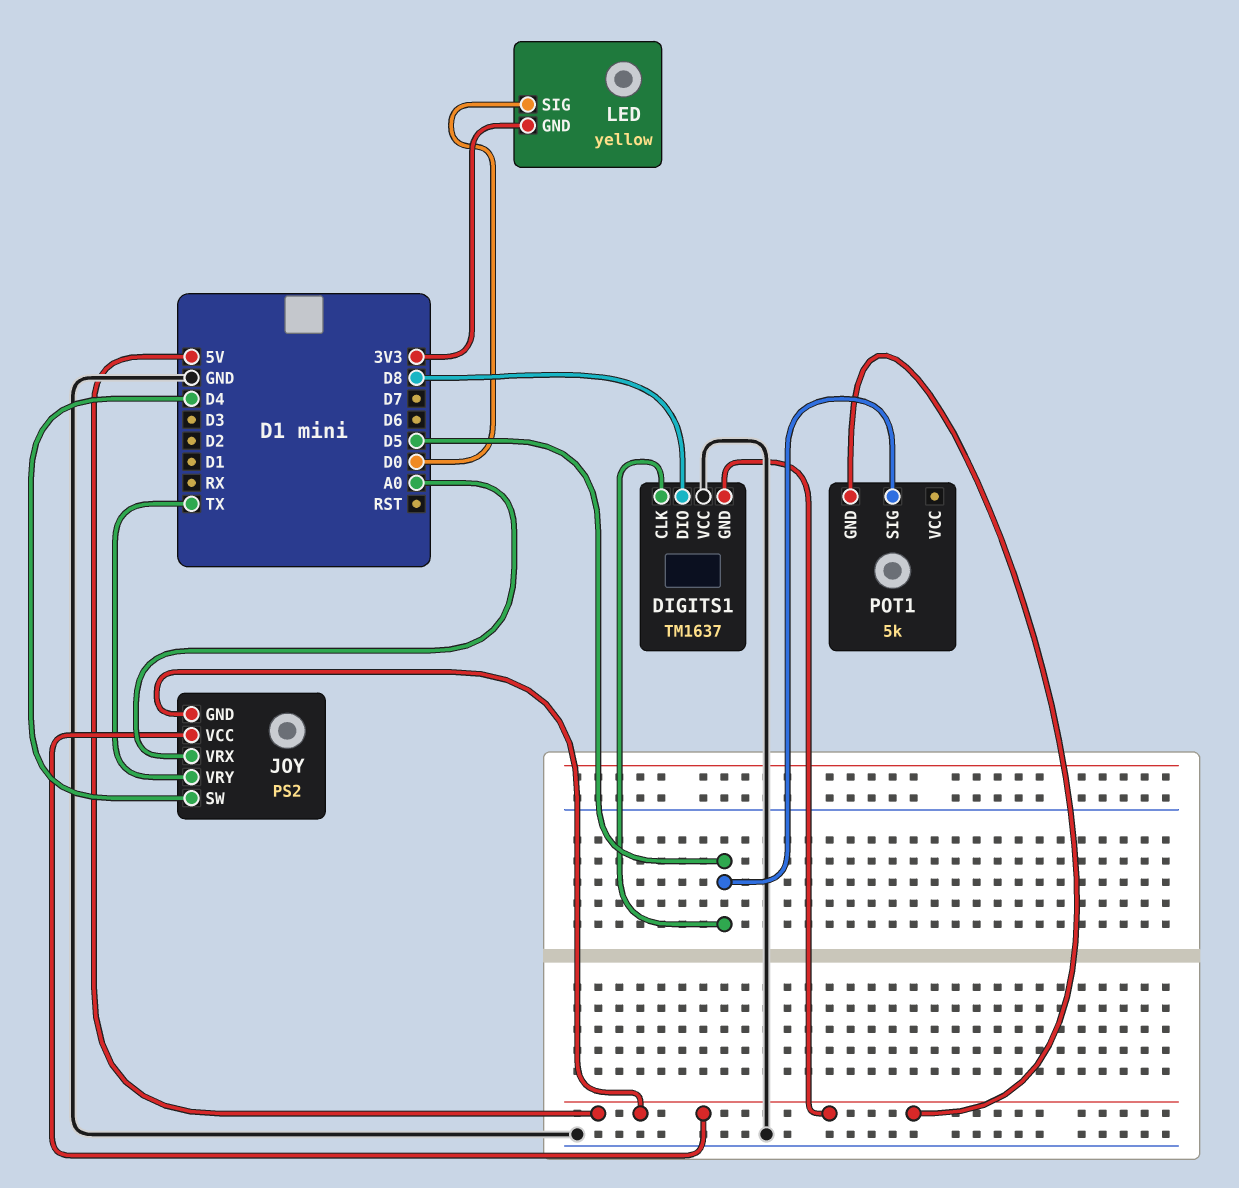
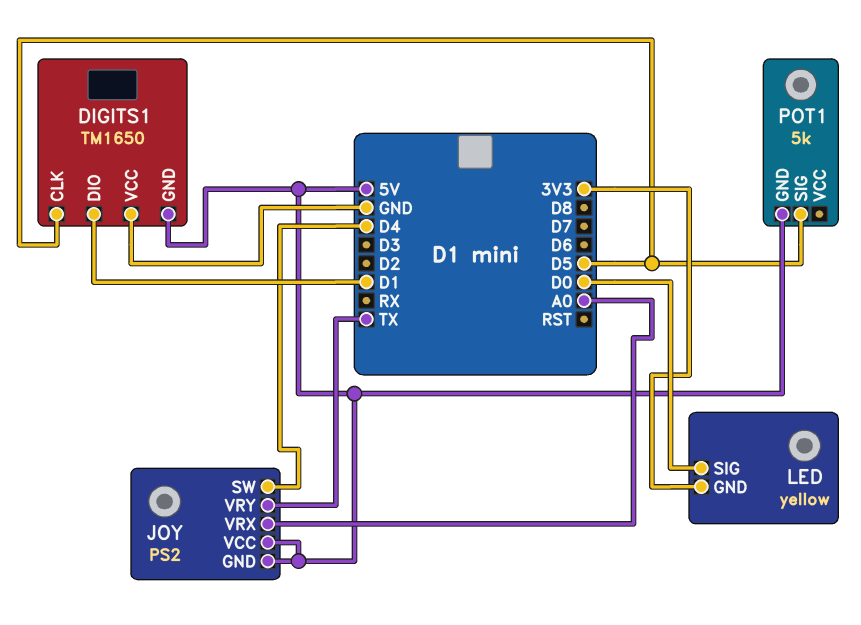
DIGITS1: TM1637 -> TM1650
DIGITS1 pin DIO: D8 -> D1

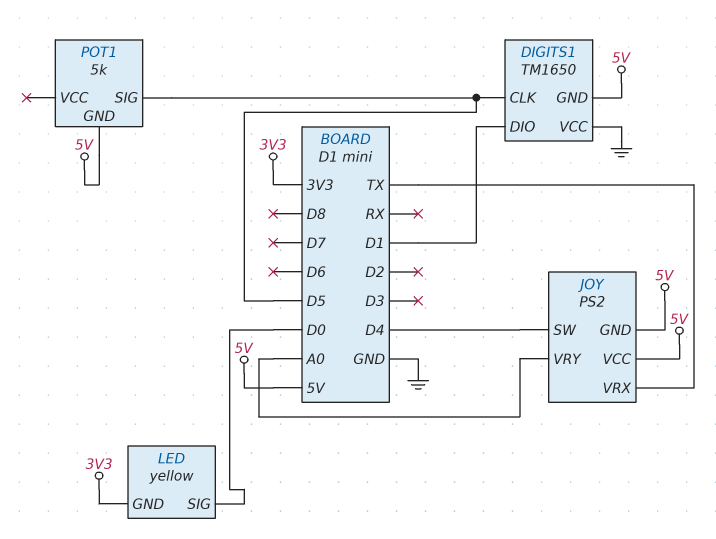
JOY pin VRX: A0 -> TX
JOY pin VRY: TX -> A0

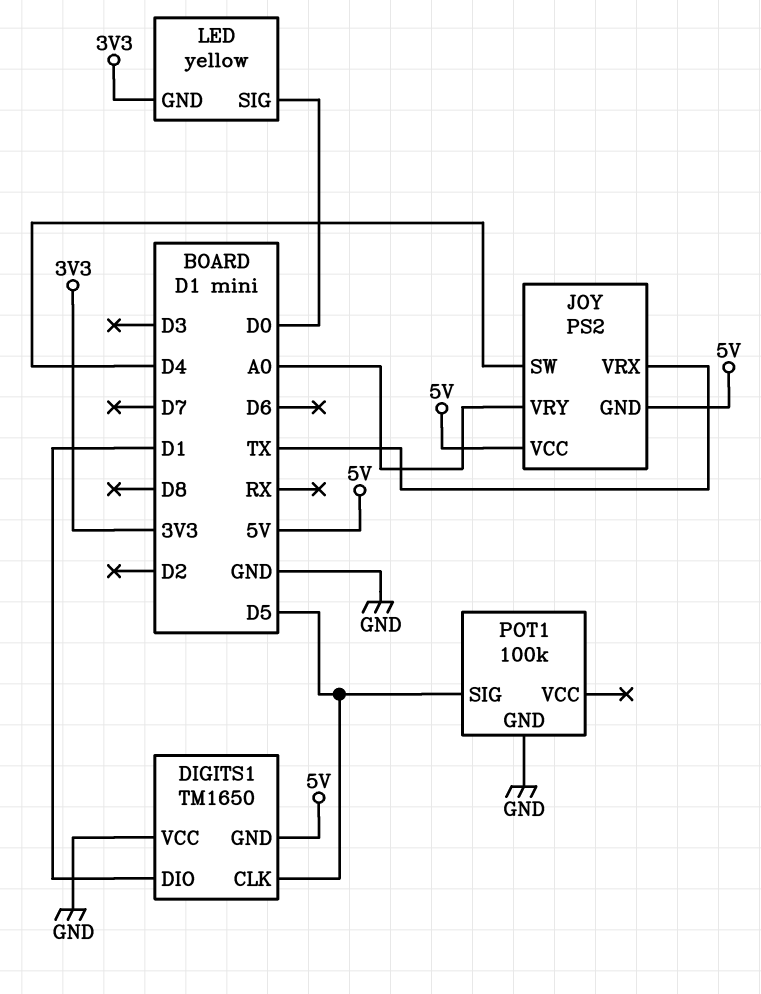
POT1: 5k -> 100k
POT1 pin GND: 5V -> GND

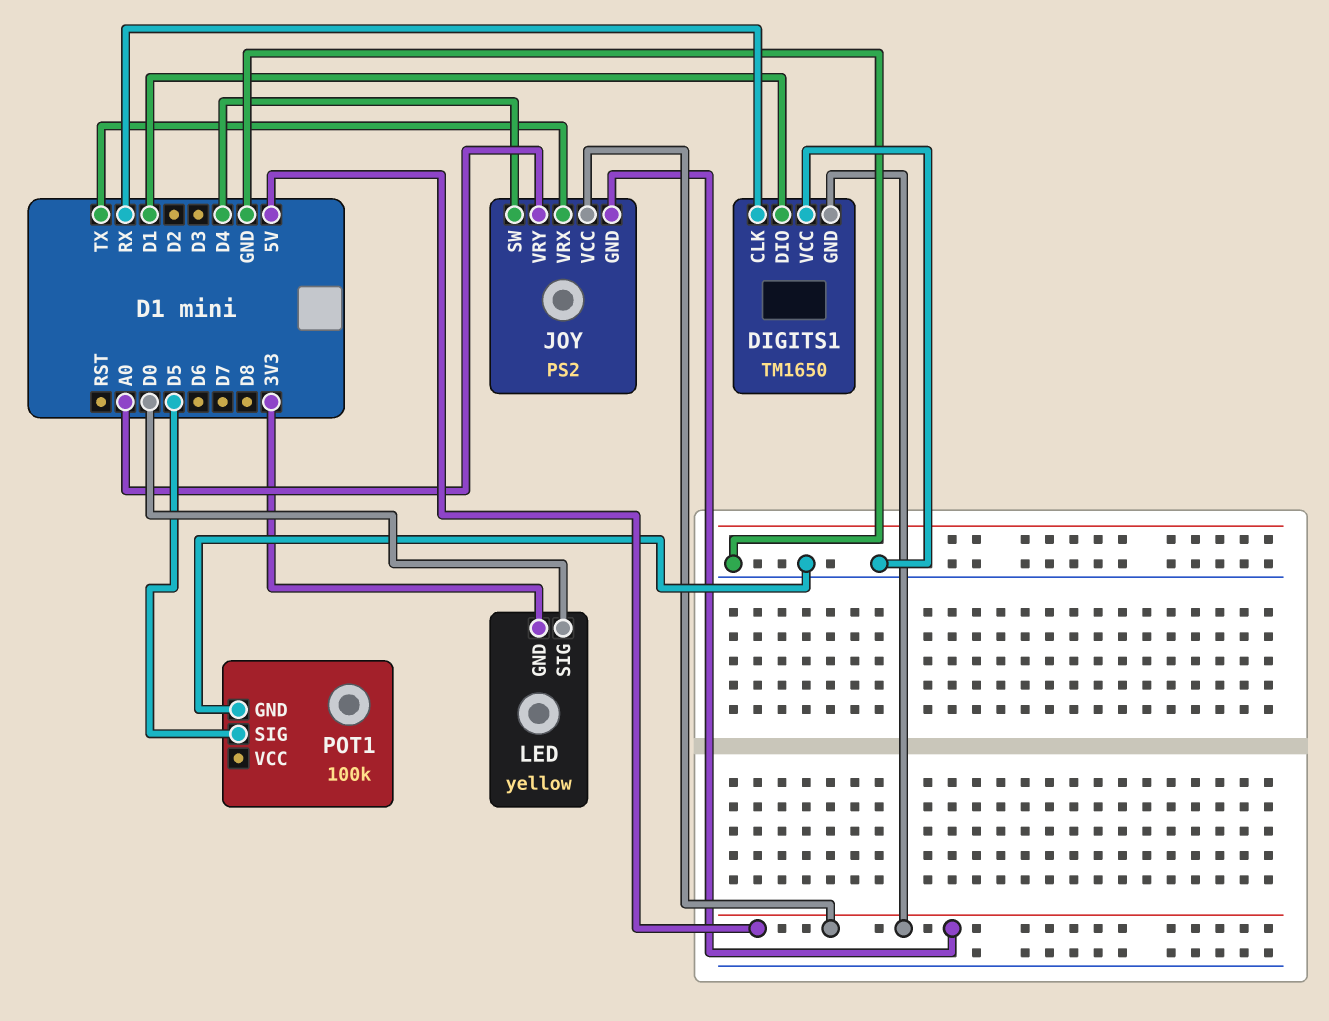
DIGITS1 pin CLK: D5 -> RX

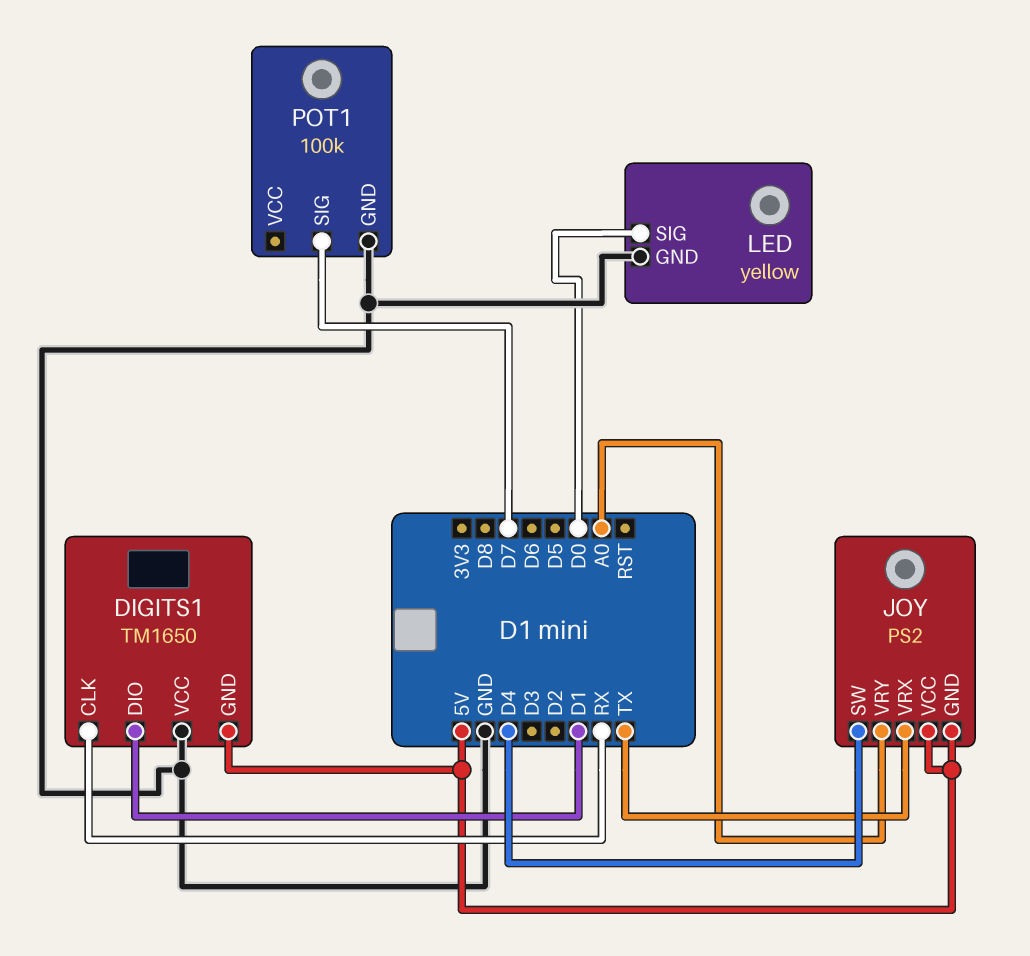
LED pin GND: 3V3 -> GND
POT1 pin SIG: D5 -> D7

